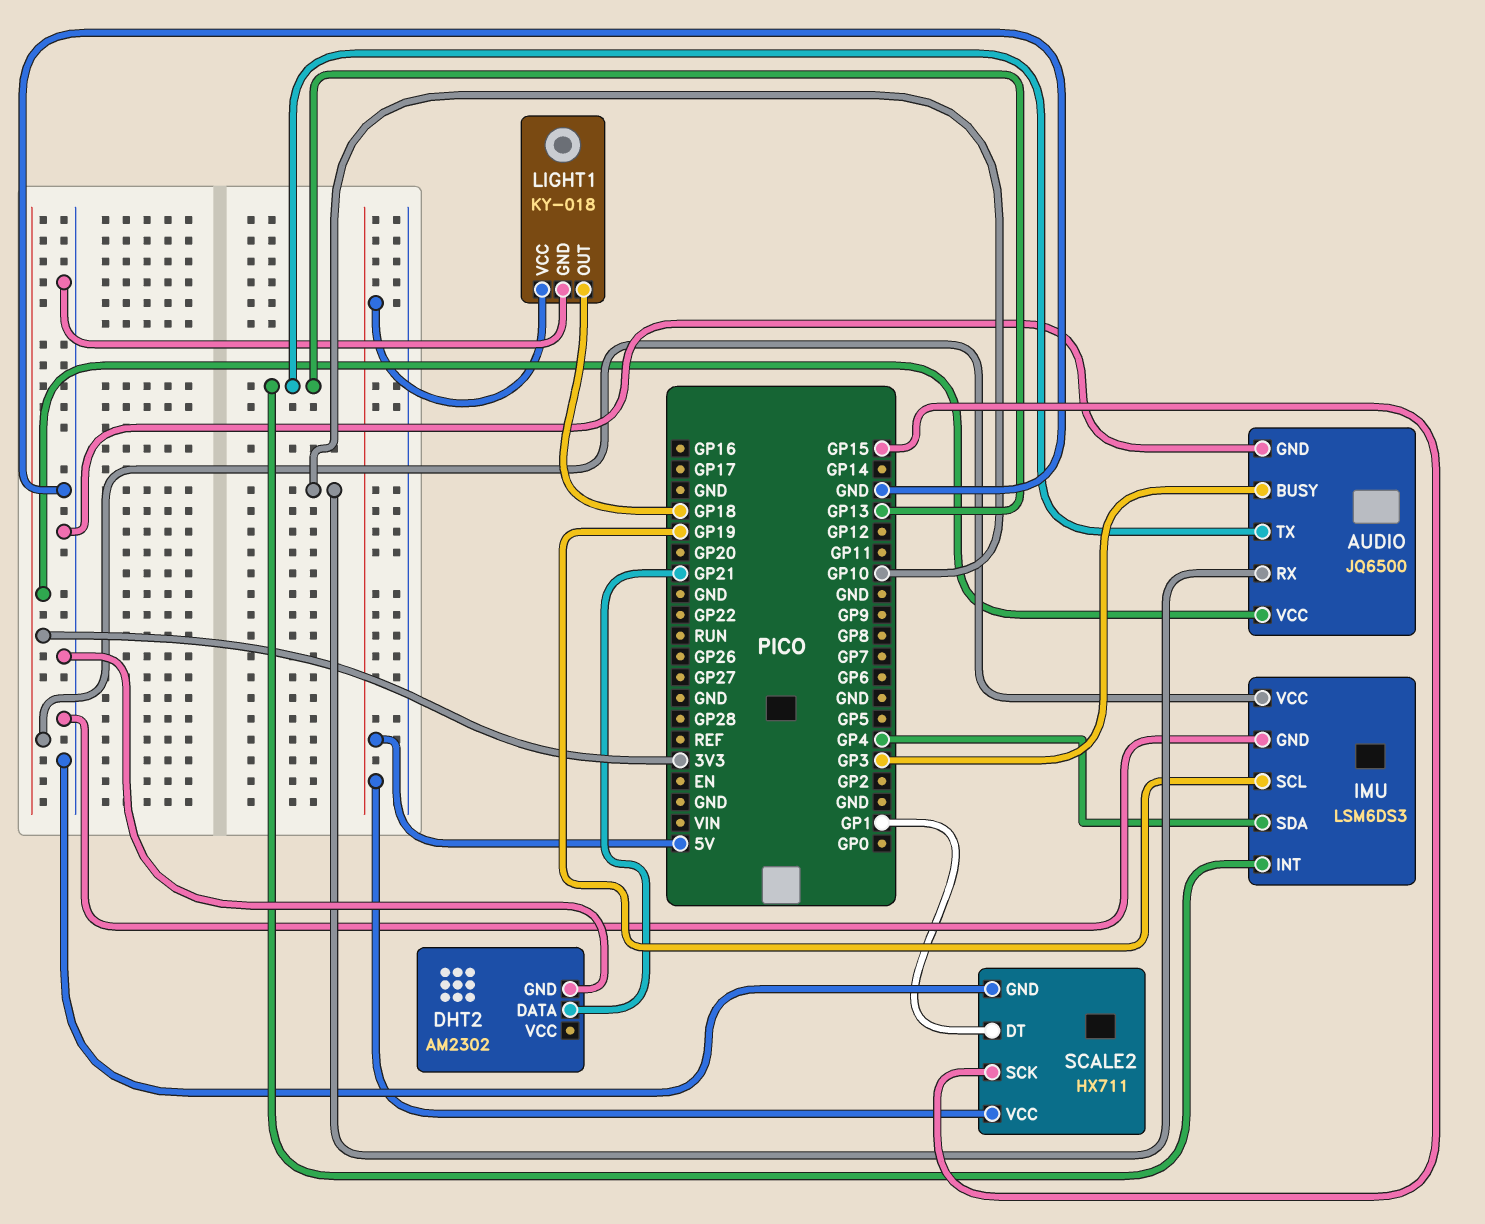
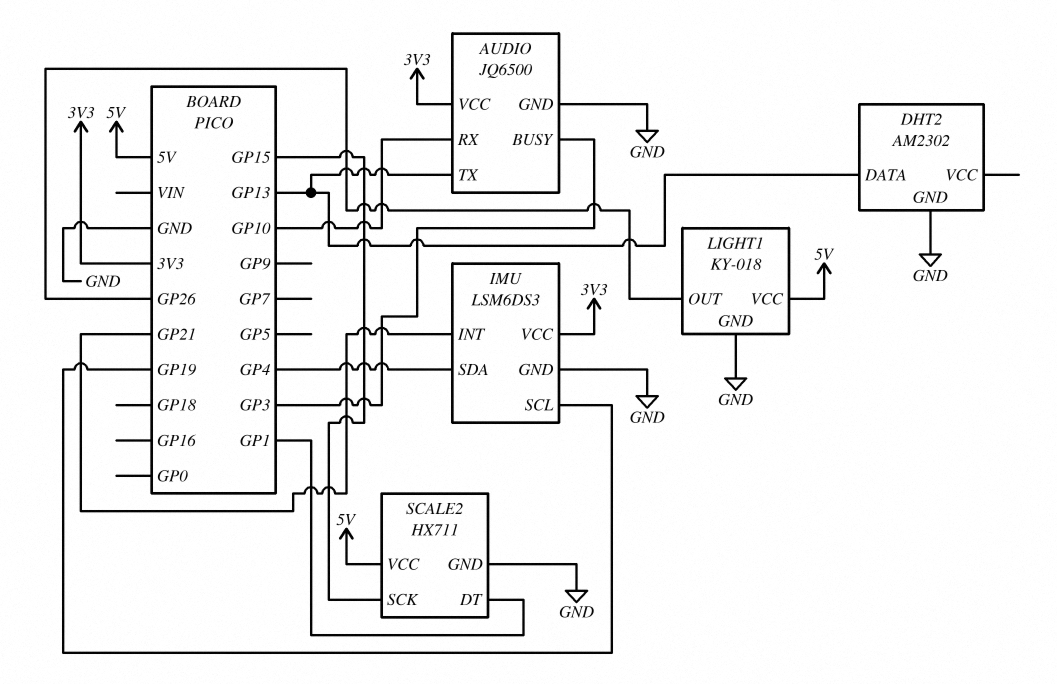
DHT2 pin DATA: GP21 -> GP13
IMU pin INT: GP13 -> GP21
LIGHT1 pin OUT: GP18 -> GP26

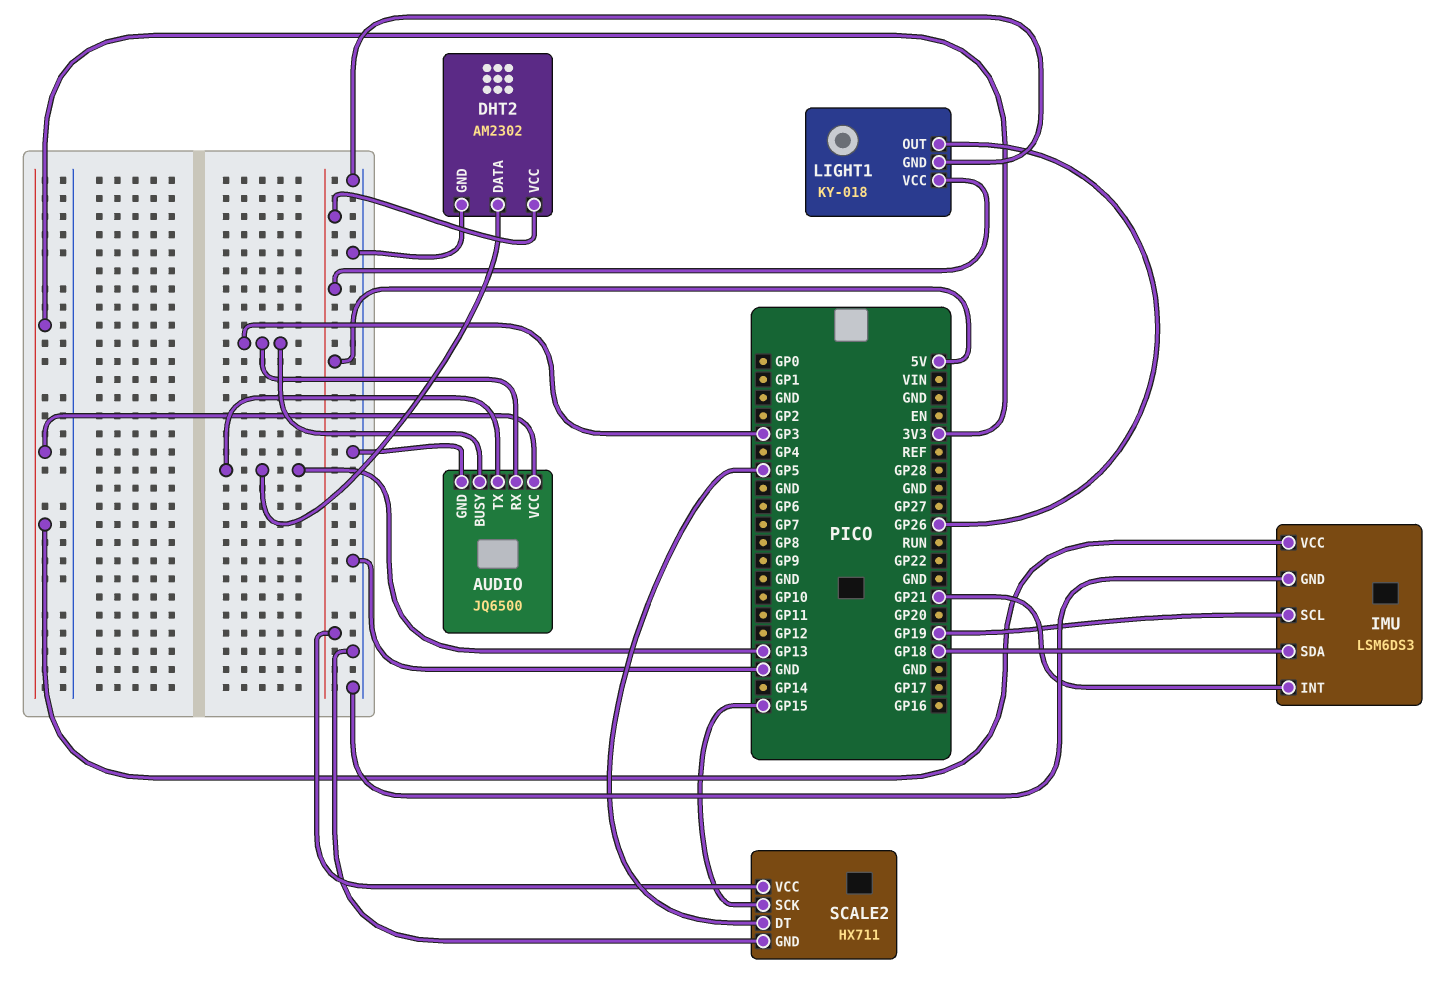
AUDIO pin RX: GP10 -> GP3
DHT2 pin VCC: none -> 5V
IMU pin SDA: GP4 -> GP18
SCALE2 pin DT: GP1 -> GP5

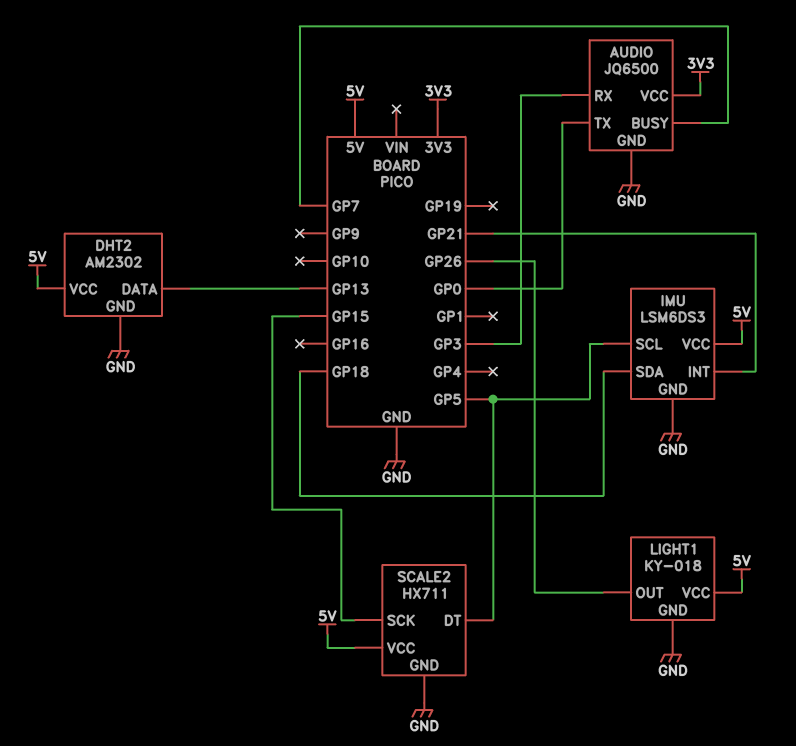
AUDIO pin BUSY: GP3 -> GP7
AUDIO pin TX: GP13 -> GP0
IMU pin SCL: GP19 -> GP5
IMU pin VCC: 3V3 -> 5V

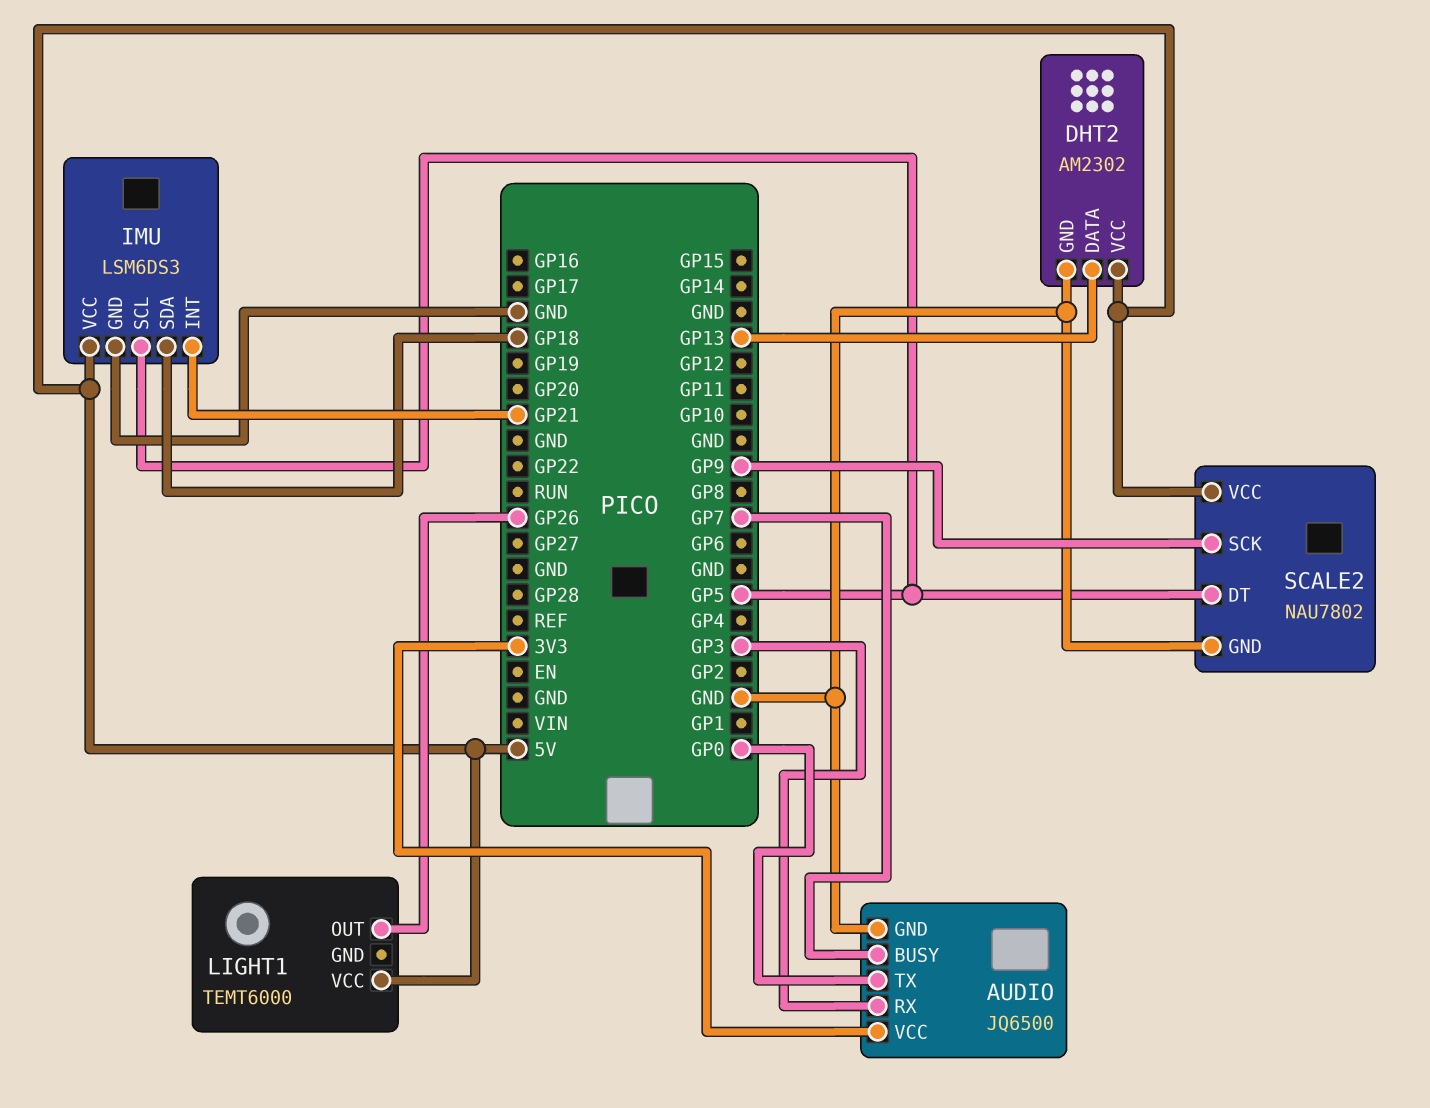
LIGHT1: KY-018 -> TEMT6000
LIGHT1 pin GND: GND -> none
SCALE2: HX711 -> NAU7802
SCALE2 pin SCK: GP15 -> GP9

